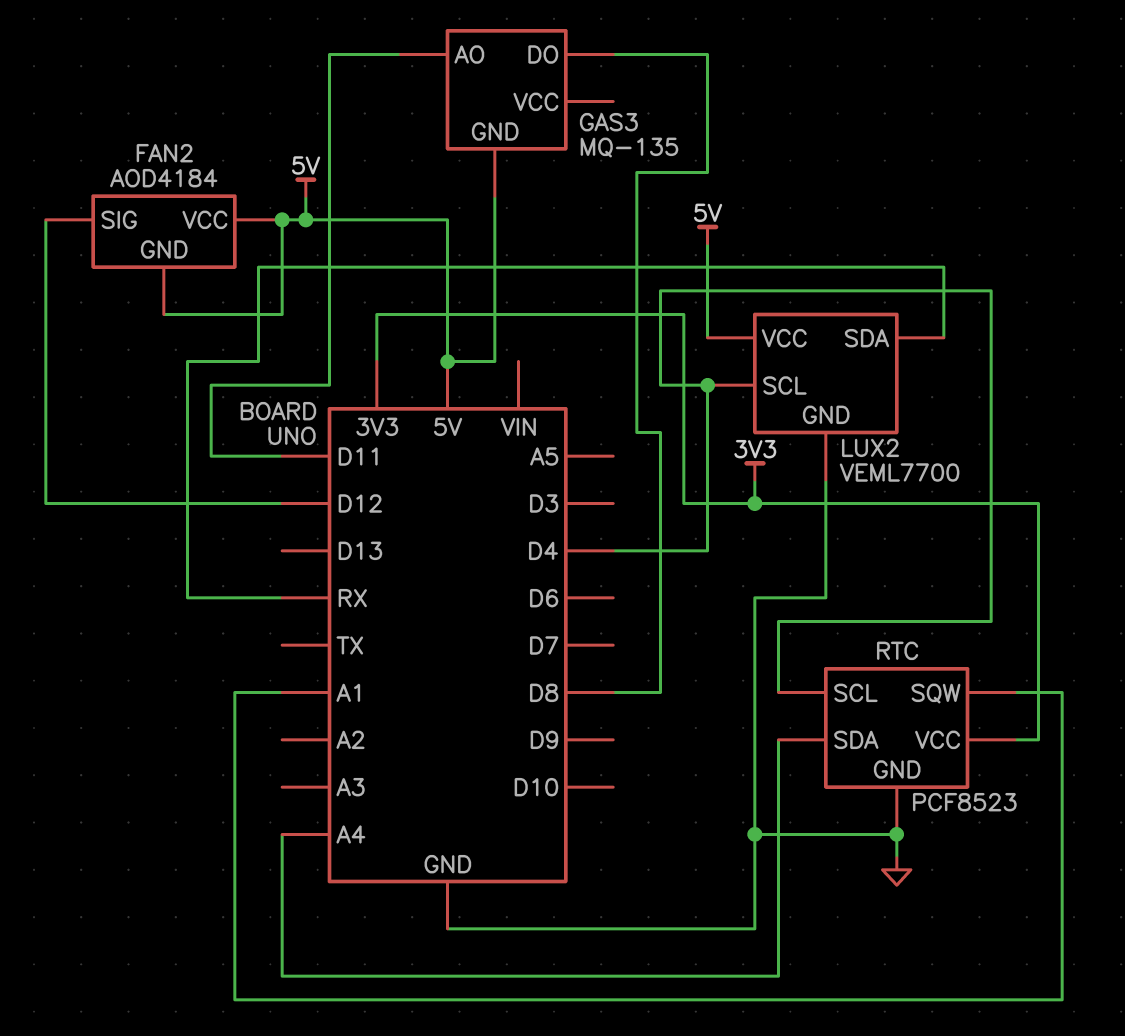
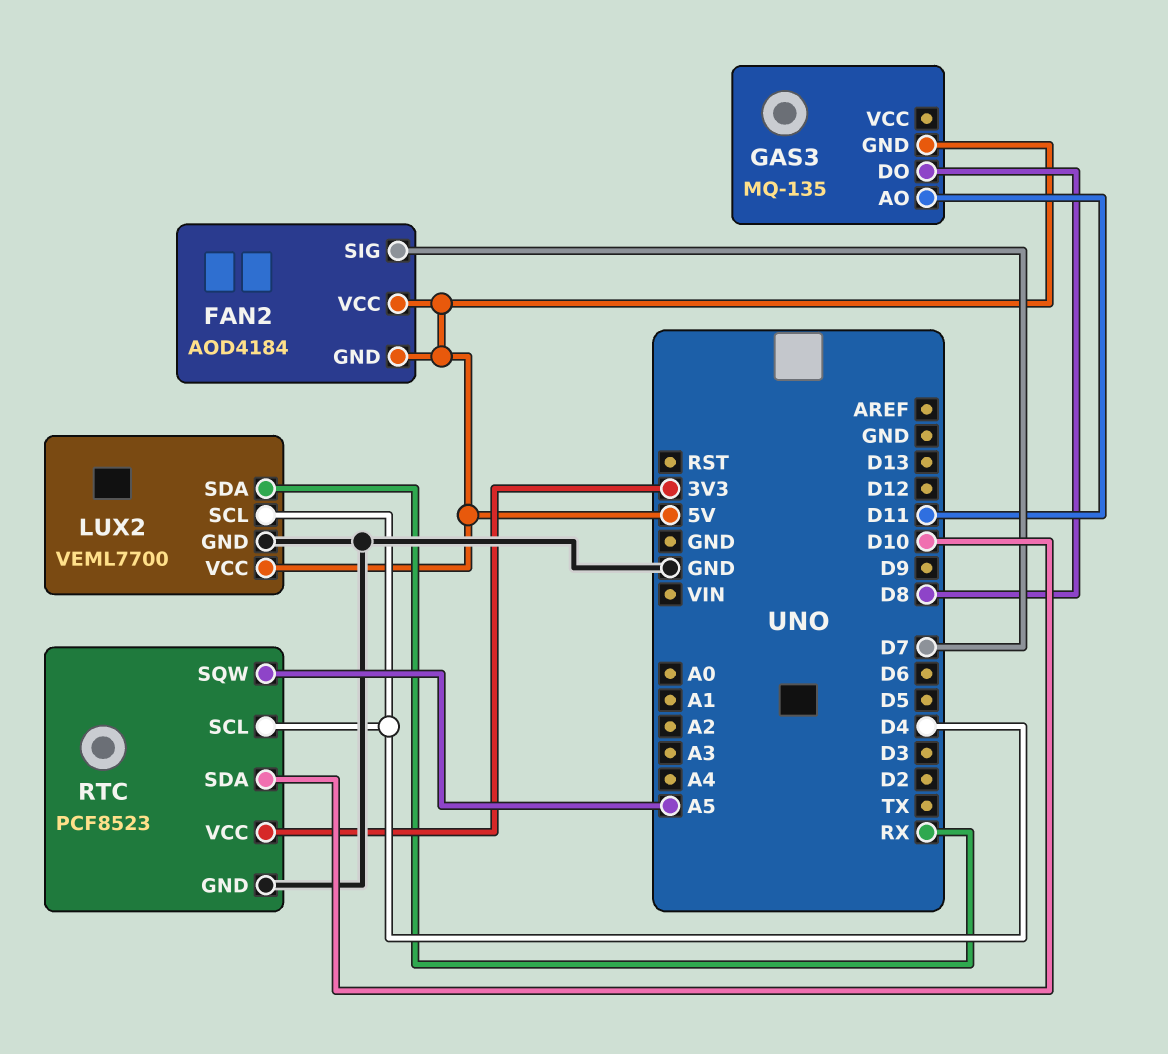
FAN2 pin SIG: D12 -> D7
RTC pin SDA: A4 -> D10
RTC pin SQW: A1 -> A5

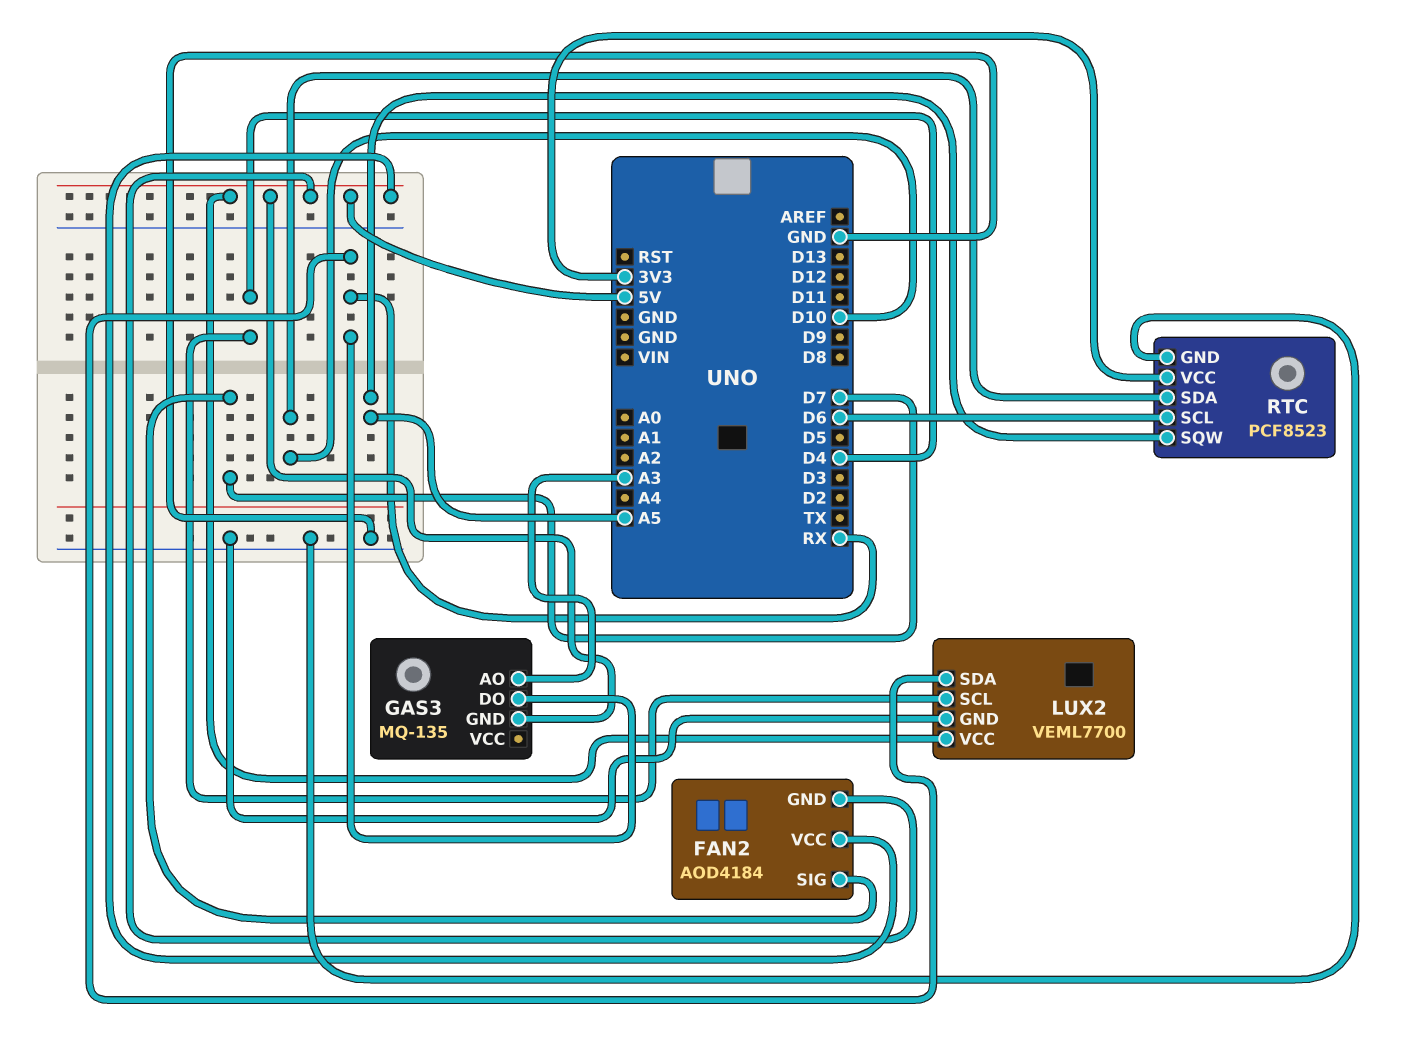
GAS3 pin AO: D11 -> A3
GAS3 pin DO: D8 -> RX
RTC pin SCL: D4 -> D6

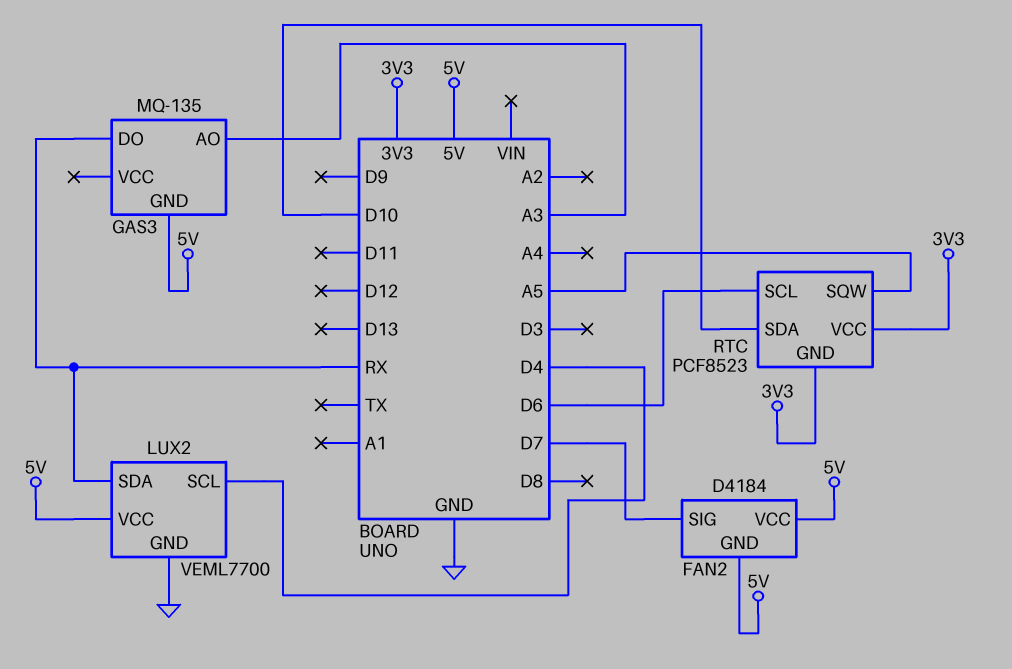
FAN2: AOD4184 -> D4184
RTC pin GND: GND -> 3V3

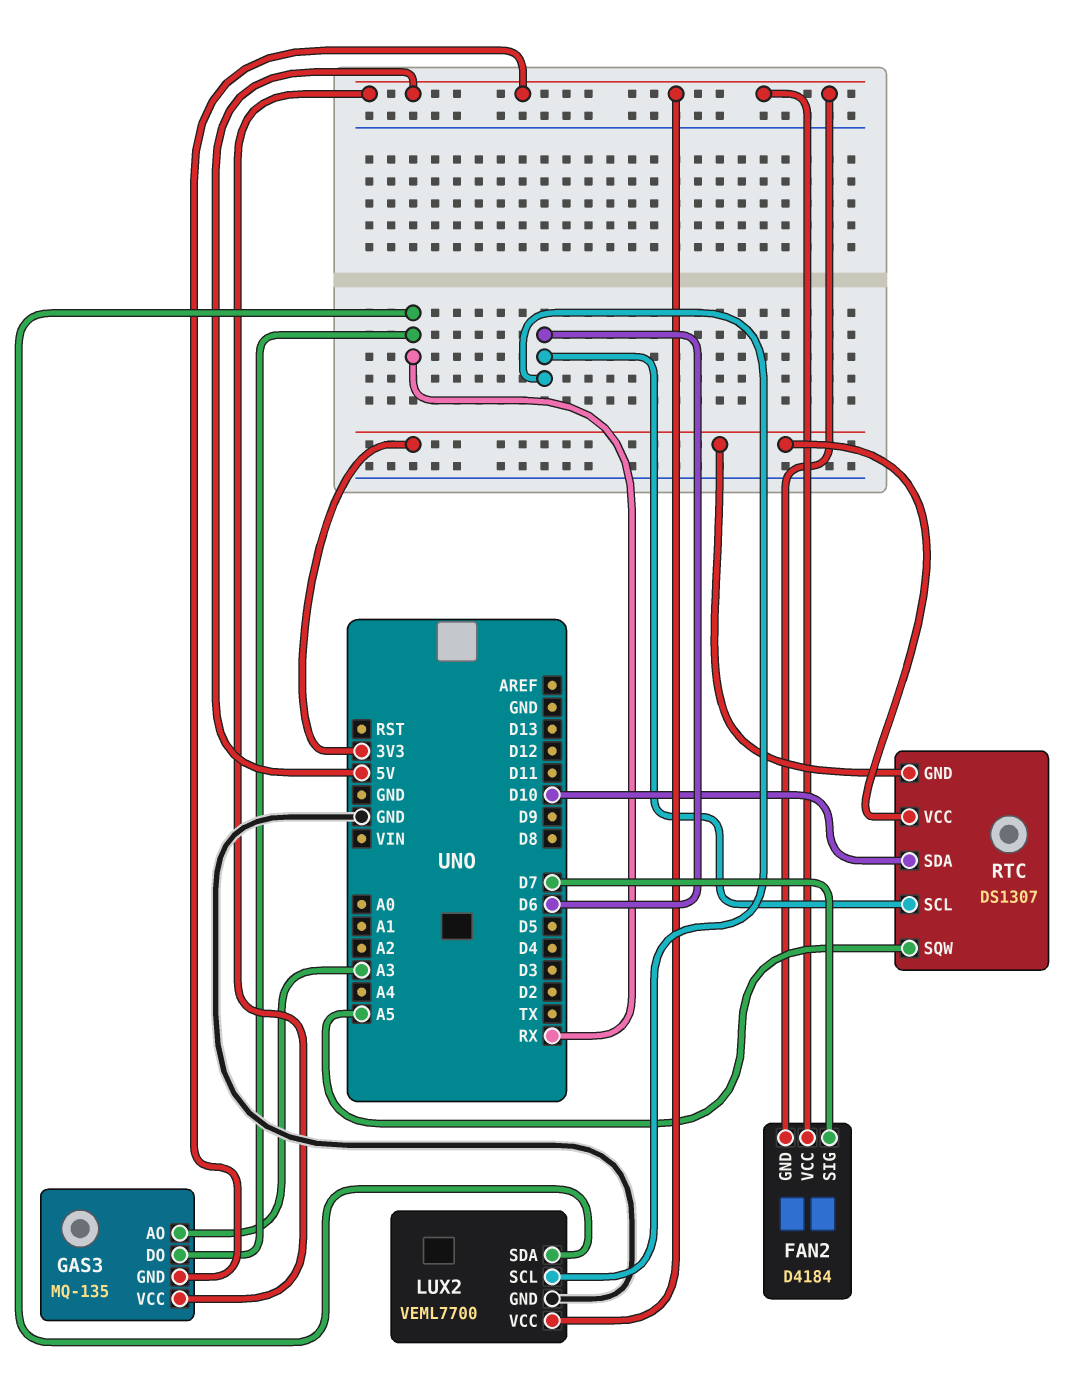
GAS3 pin VCC: none -> 5V
LUX2 pin SCL: D4 -> D6
RTC: PCF8523 -> DS1307

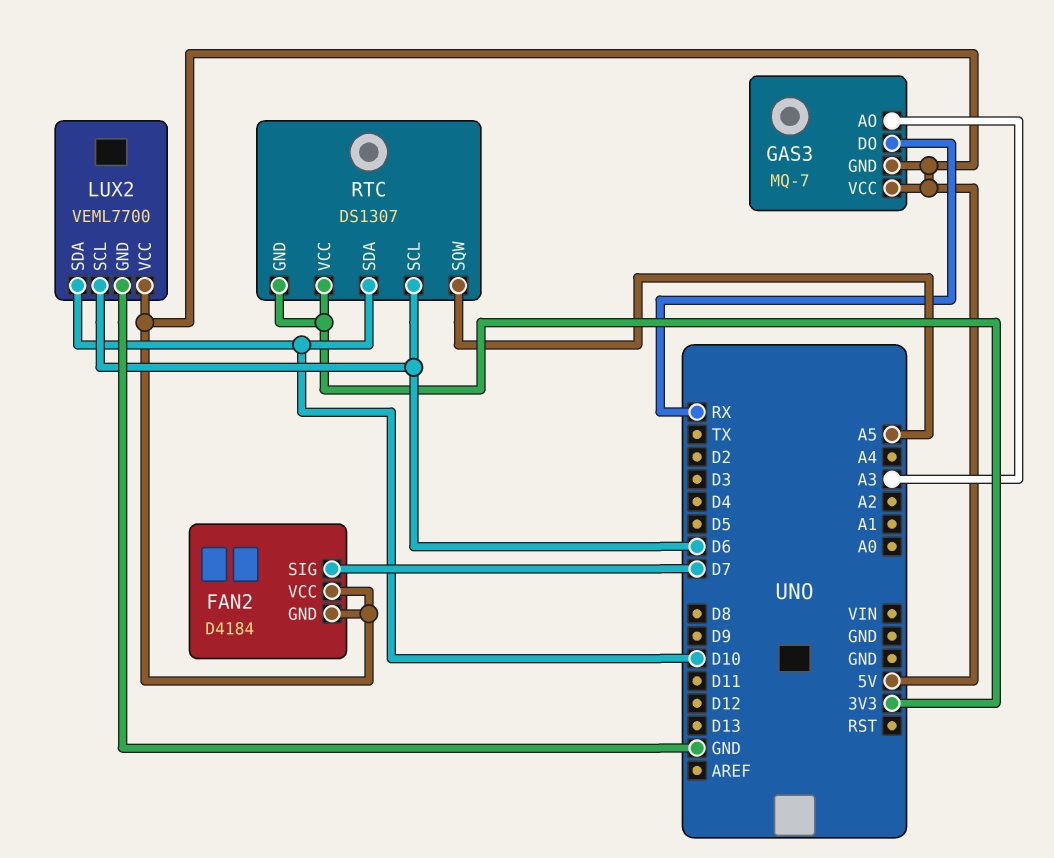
GAS3: MQ-135 -> MQ-7
LUX2 pin SDA: RX -> D10

